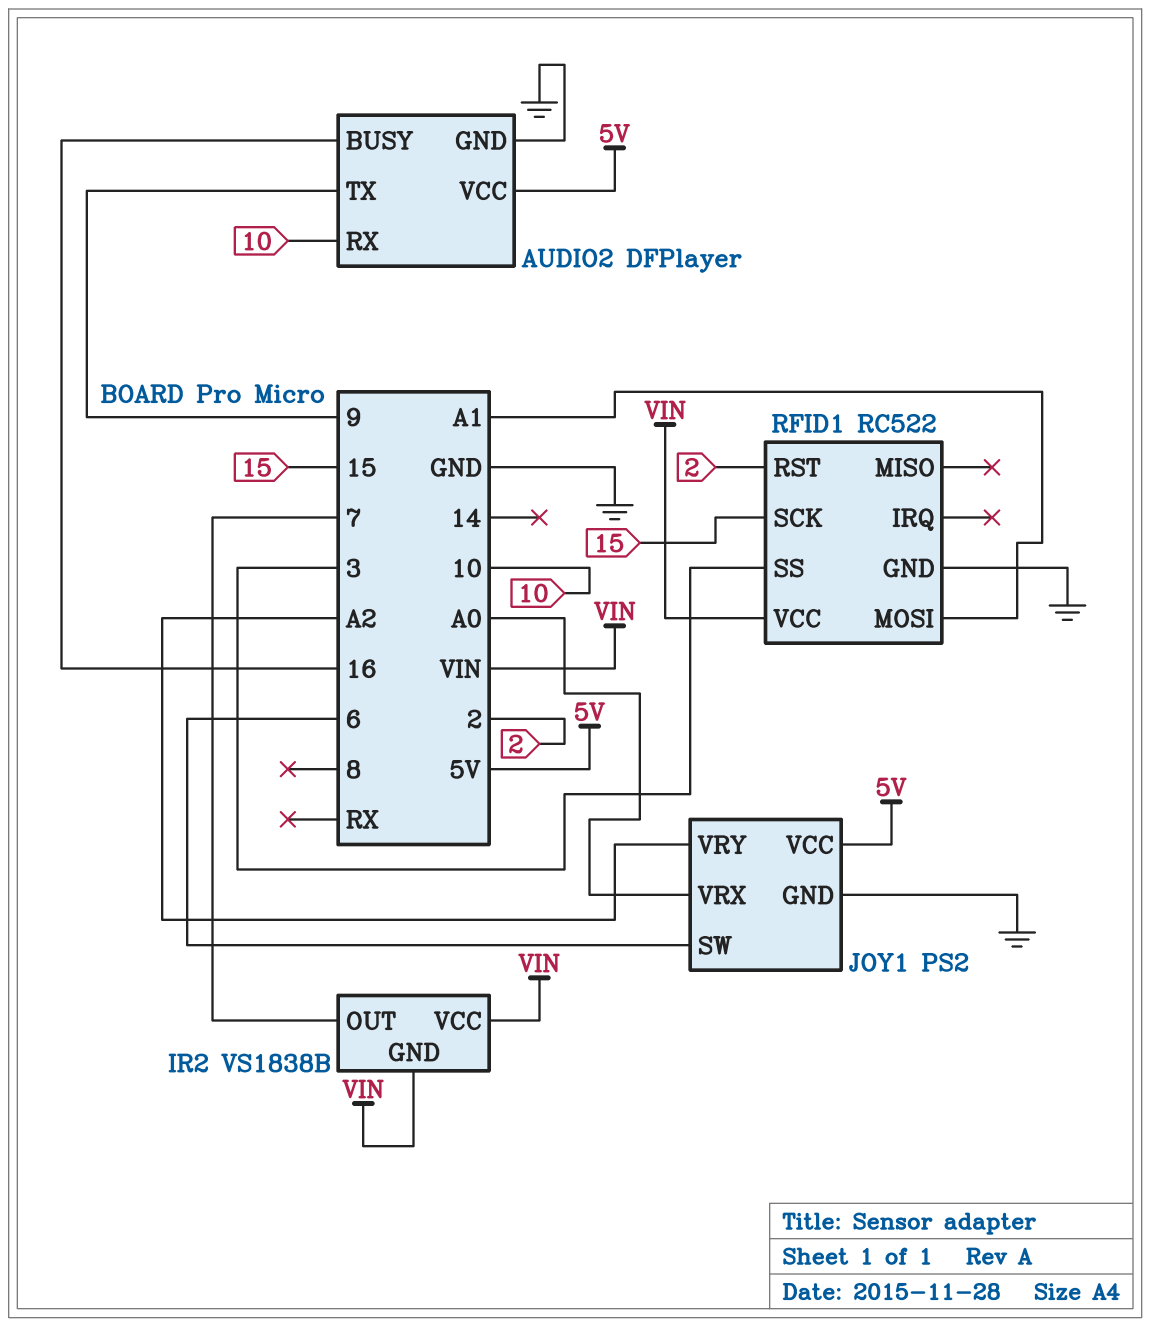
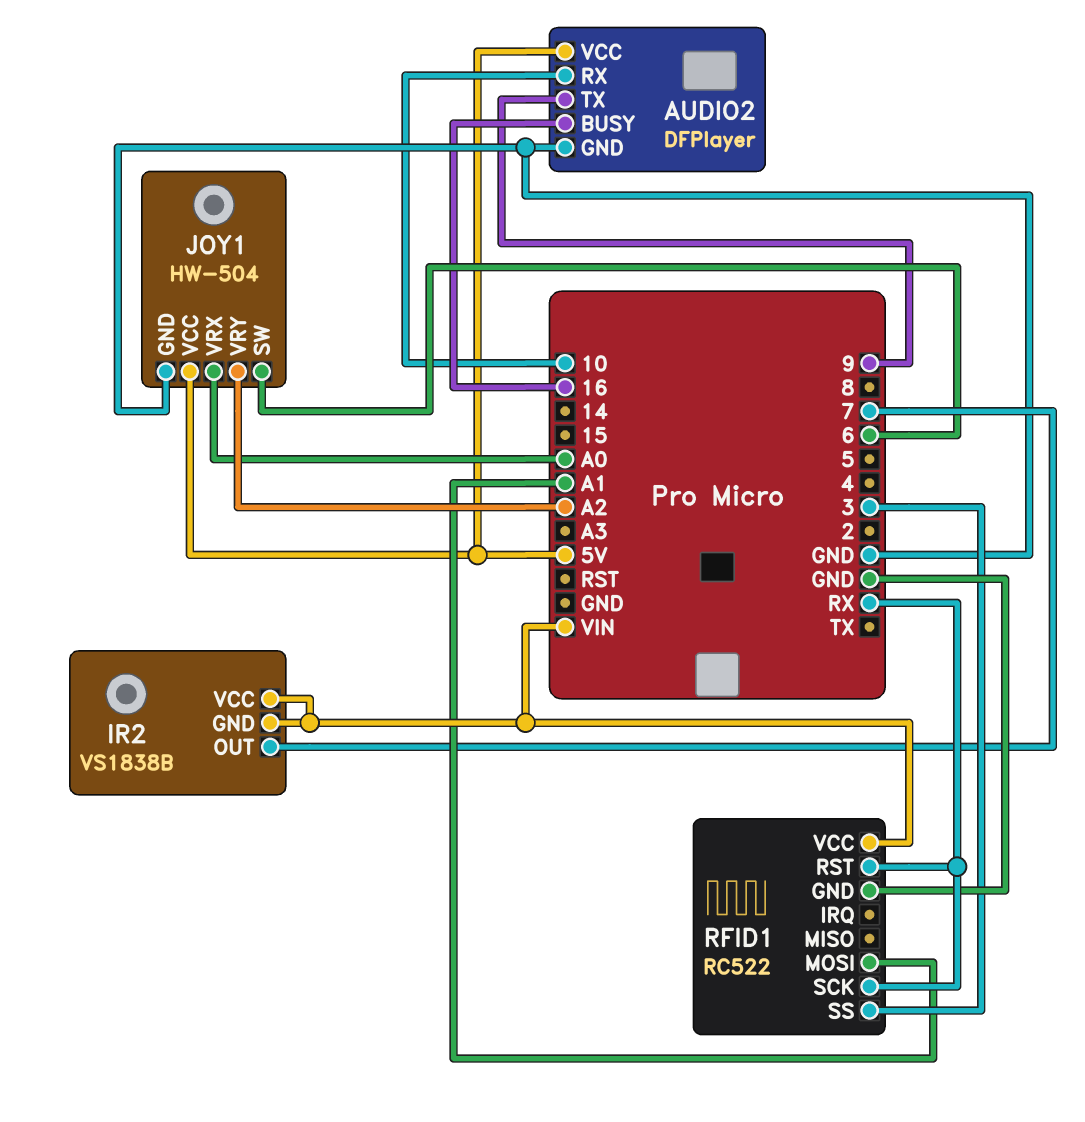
JOY1: PS2 -> HW-504
RFID1 pin RST: 2 -> RX
RFID1 pin SCK: 15 -> RX

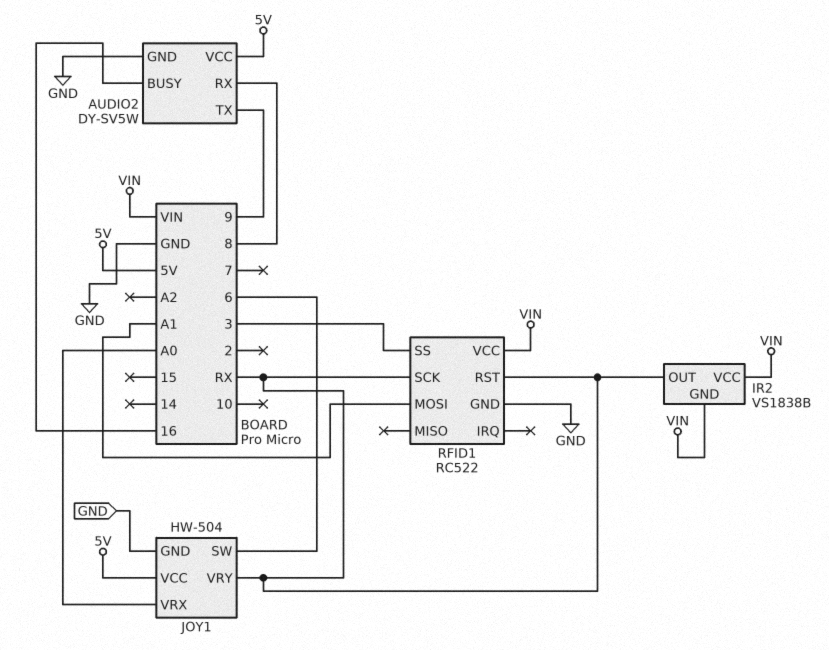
AUDIO2: DFPlayer -> DY-SV5W
AUDIO2 pin RX: 10 -> 8
IR2 pin OUT: 7 -> RX
JOY1 pin VRY: A2 -> RX

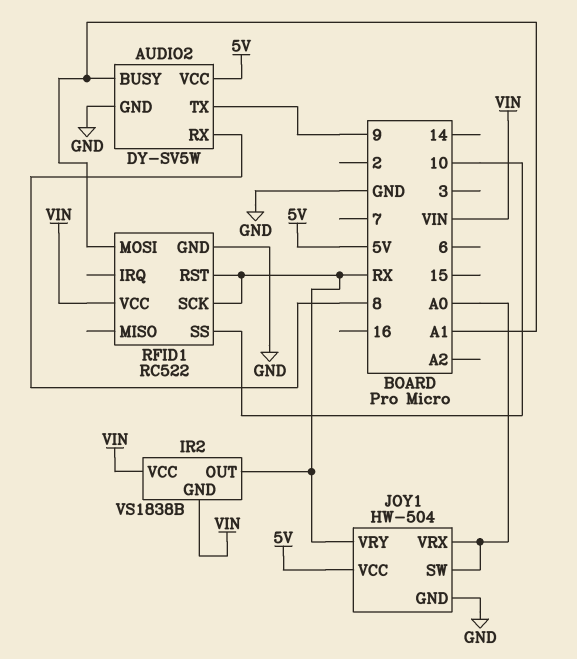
AUDIO2 pin BUSY: 16 -> A1
JOY1 pin SW: 6 -> A0
RFID1 pin SS: 3 -> 10

